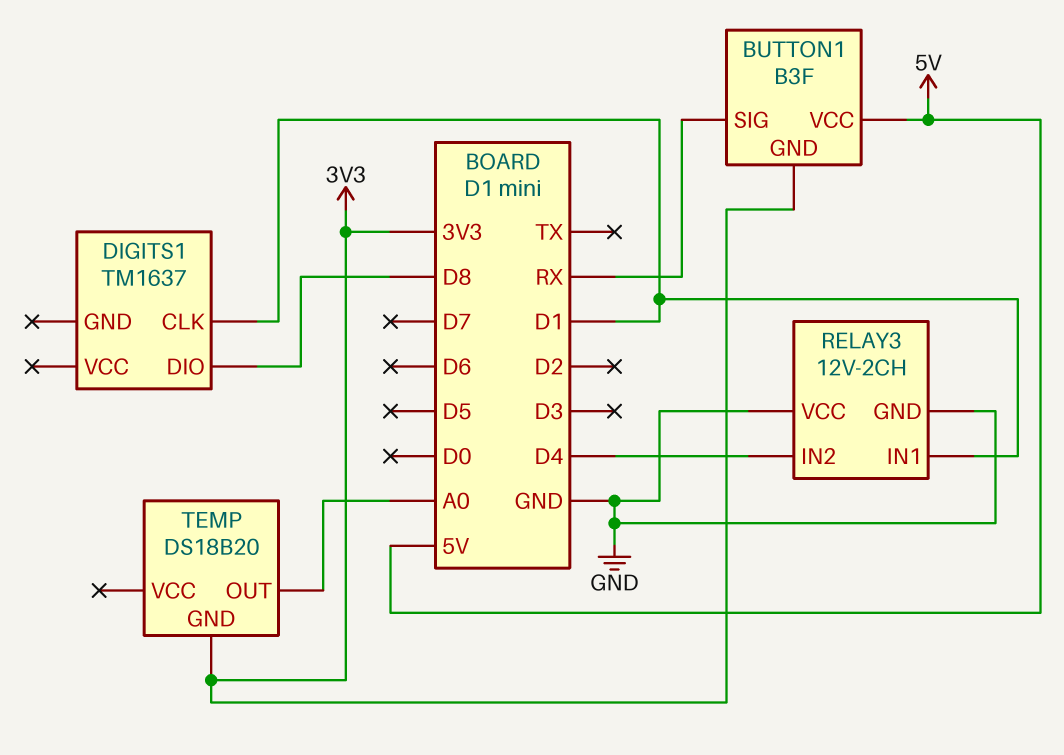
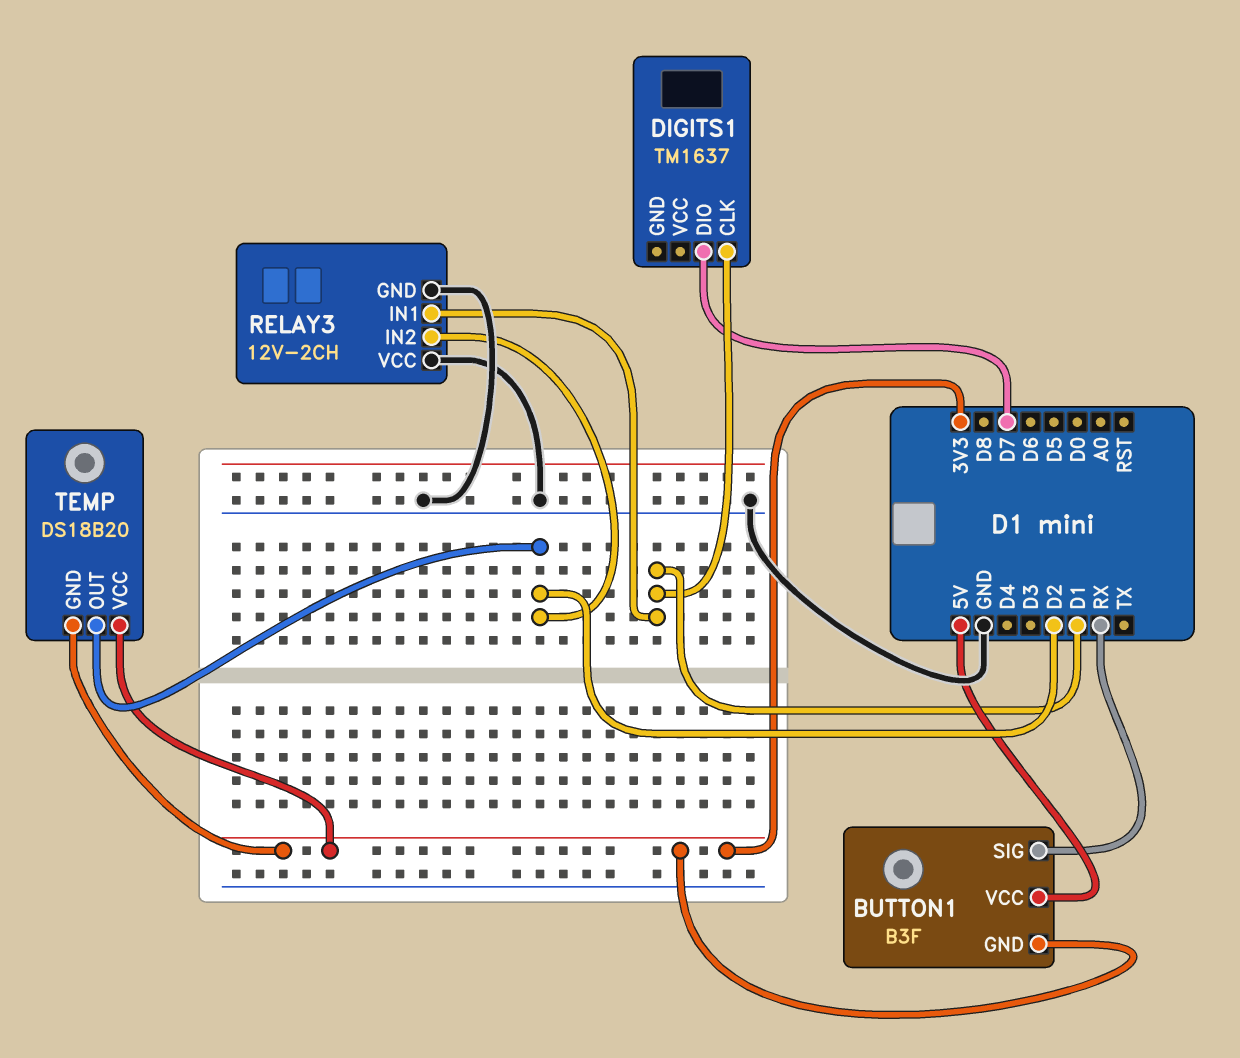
DIGITS1 pin DIO: D8 -> D7
RELAY3 pin IN2: D4 -> D2
TEMP pin OUT: A0 -> D2
TEMP pin VCC: none -> 3V3

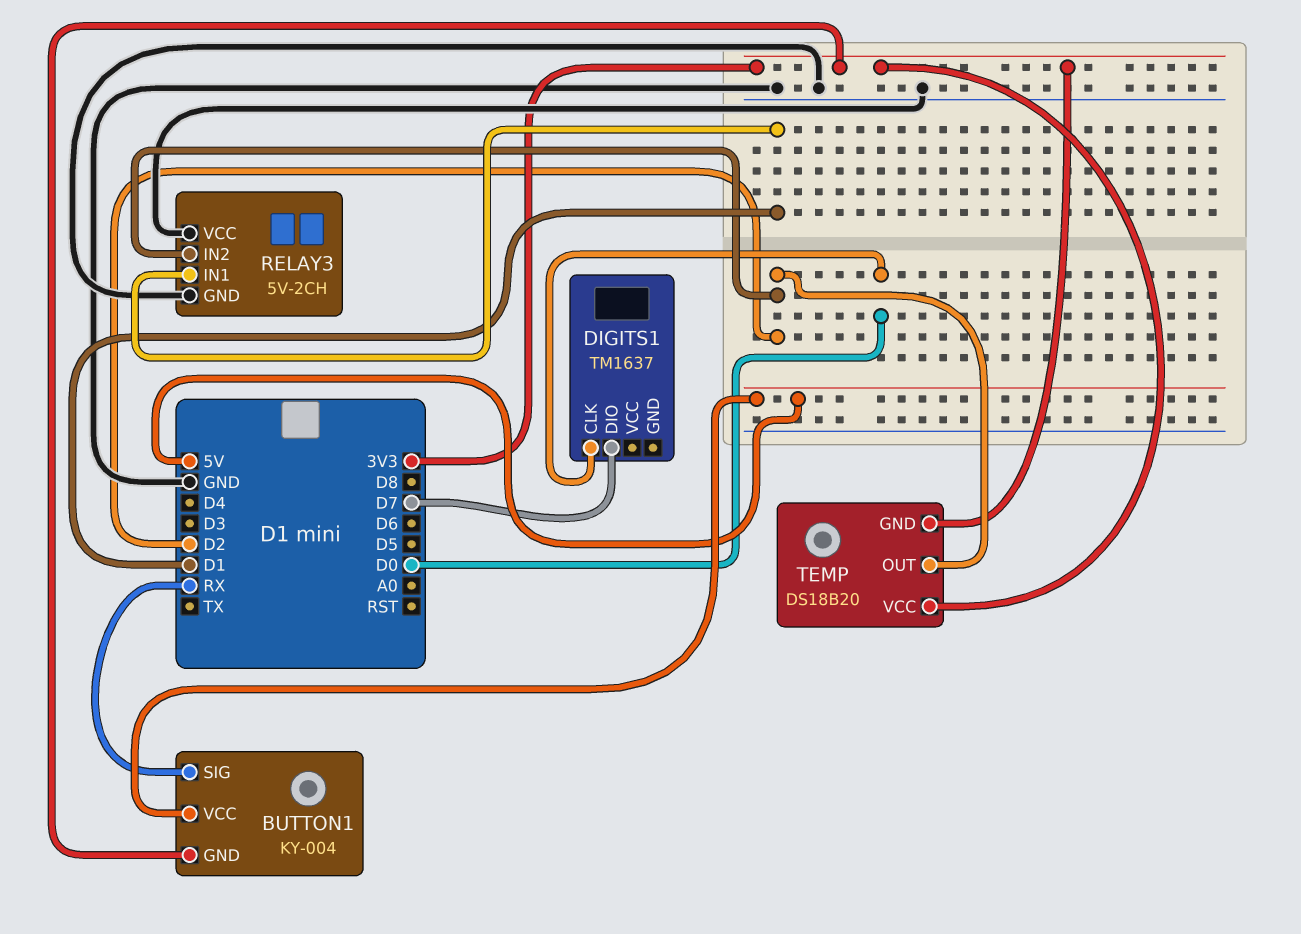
BUTTON1: B3F -> KY-004
DIGITS1 pin CLK: D1 -> D0
RELAY3: 12V-2CH -> 5V-2CH

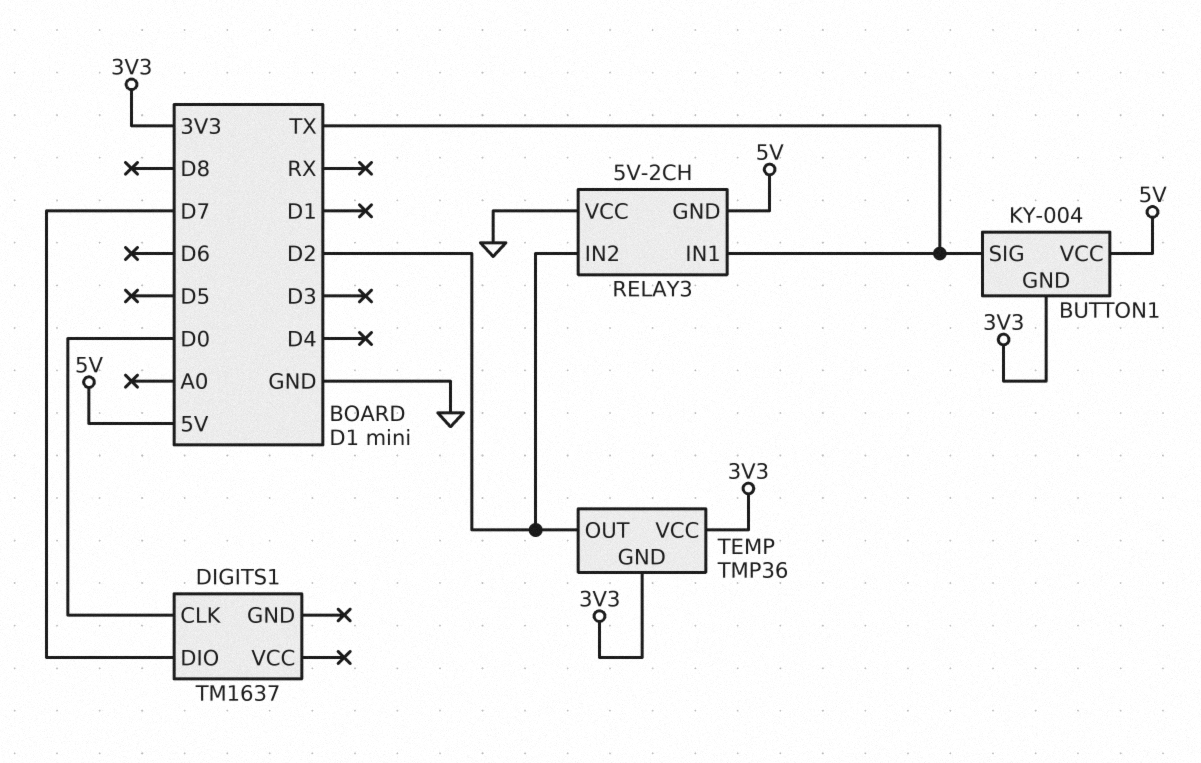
BUTTON1 pin SIG: RX -> TX
RELAY3 pin GND: GND -> 5V
RELAY3 pin IN1: D1 -> TX
TEMP: DS18B20 -> TMP36

